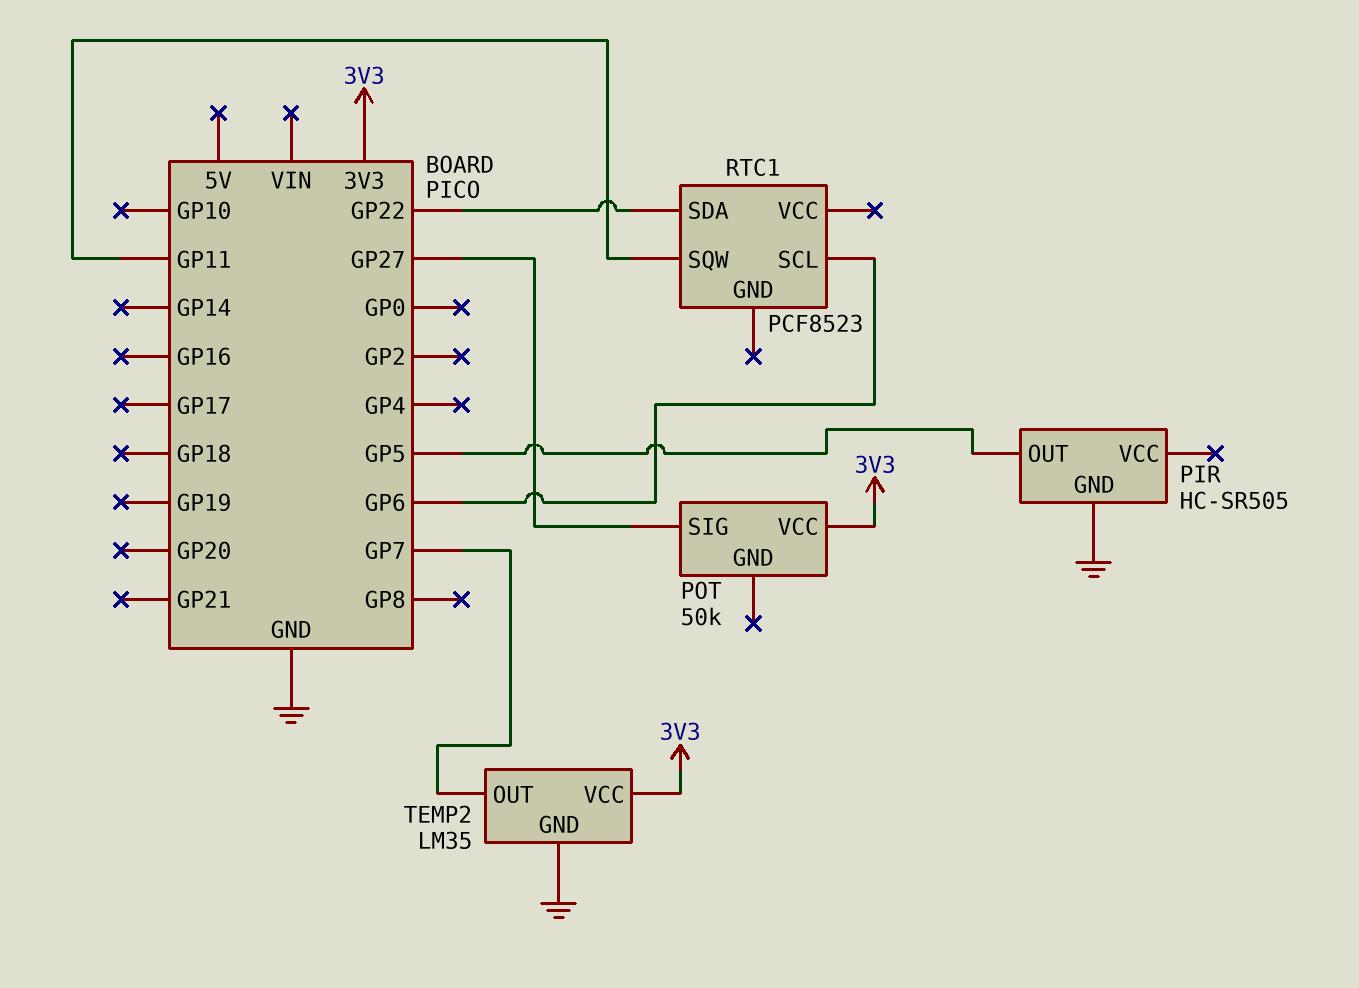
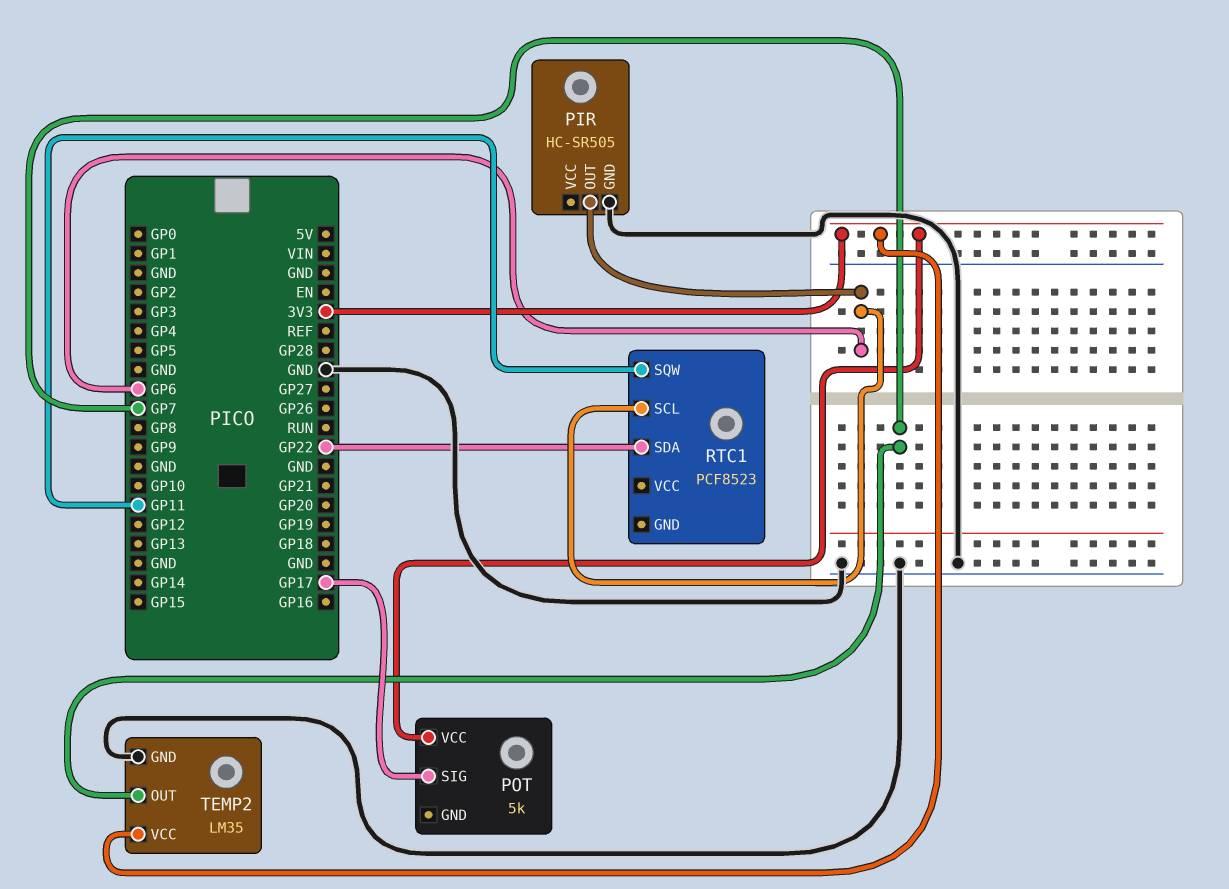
PIR pin OUT: GP5 -> GP6
POT: 50k -> 5k
POT pin SIG: GP27 -> GP17

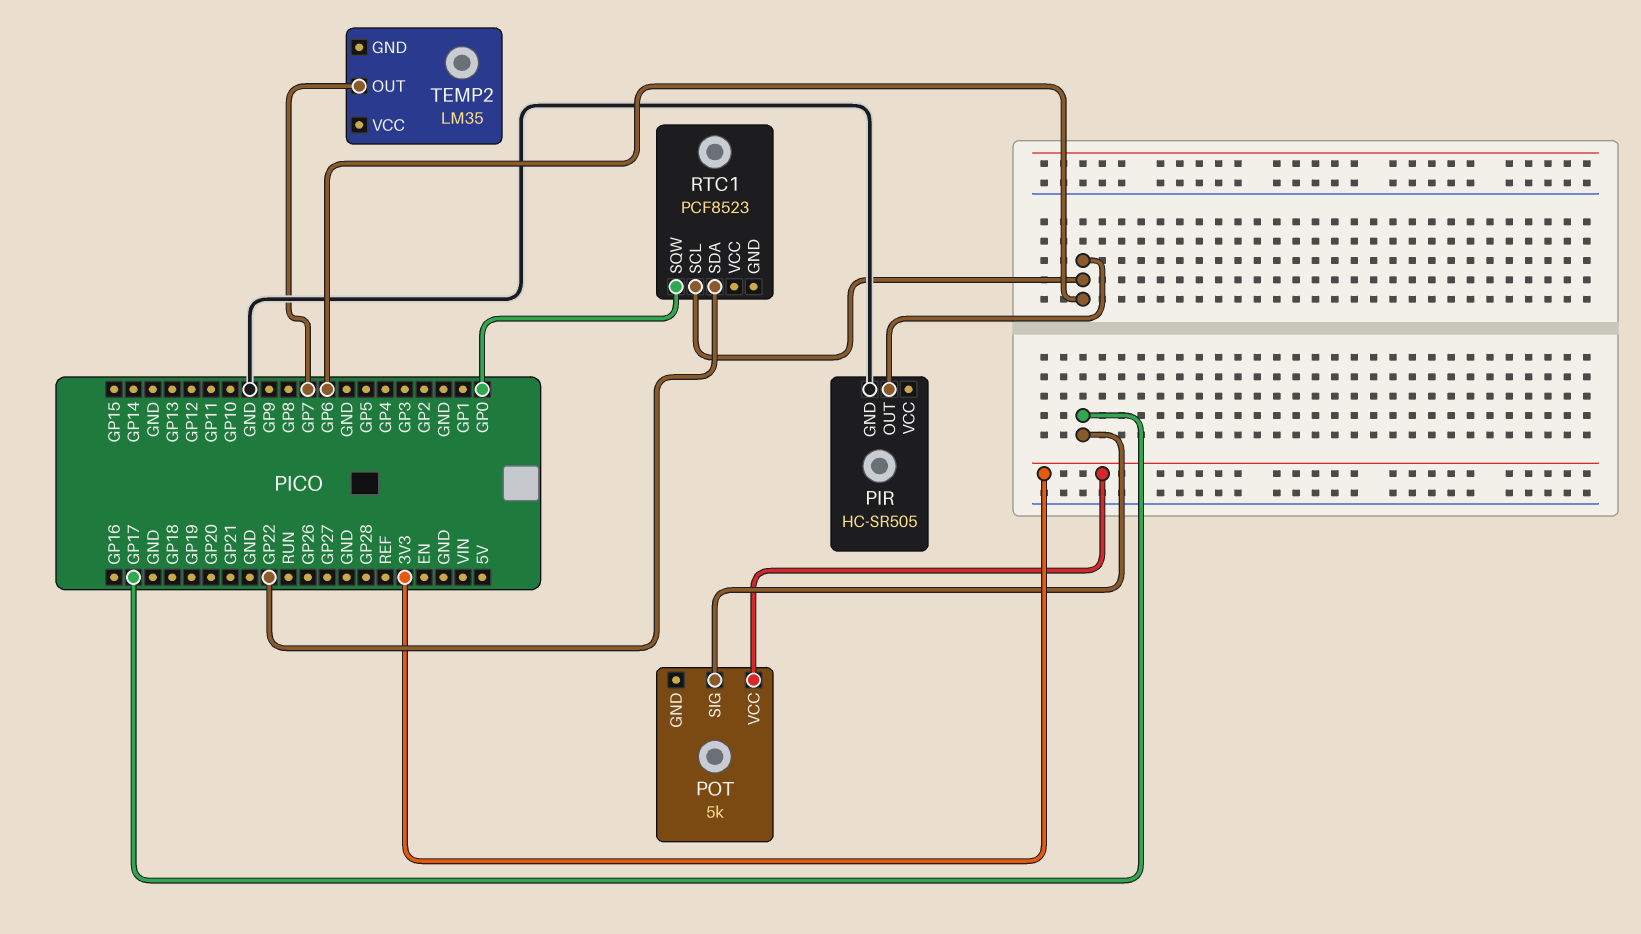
RTC1 pin SQW: GP11 -> GP0
TEMP2 pin GND: GND -> none
TEMP2 pin VCC: 3V3 -> none

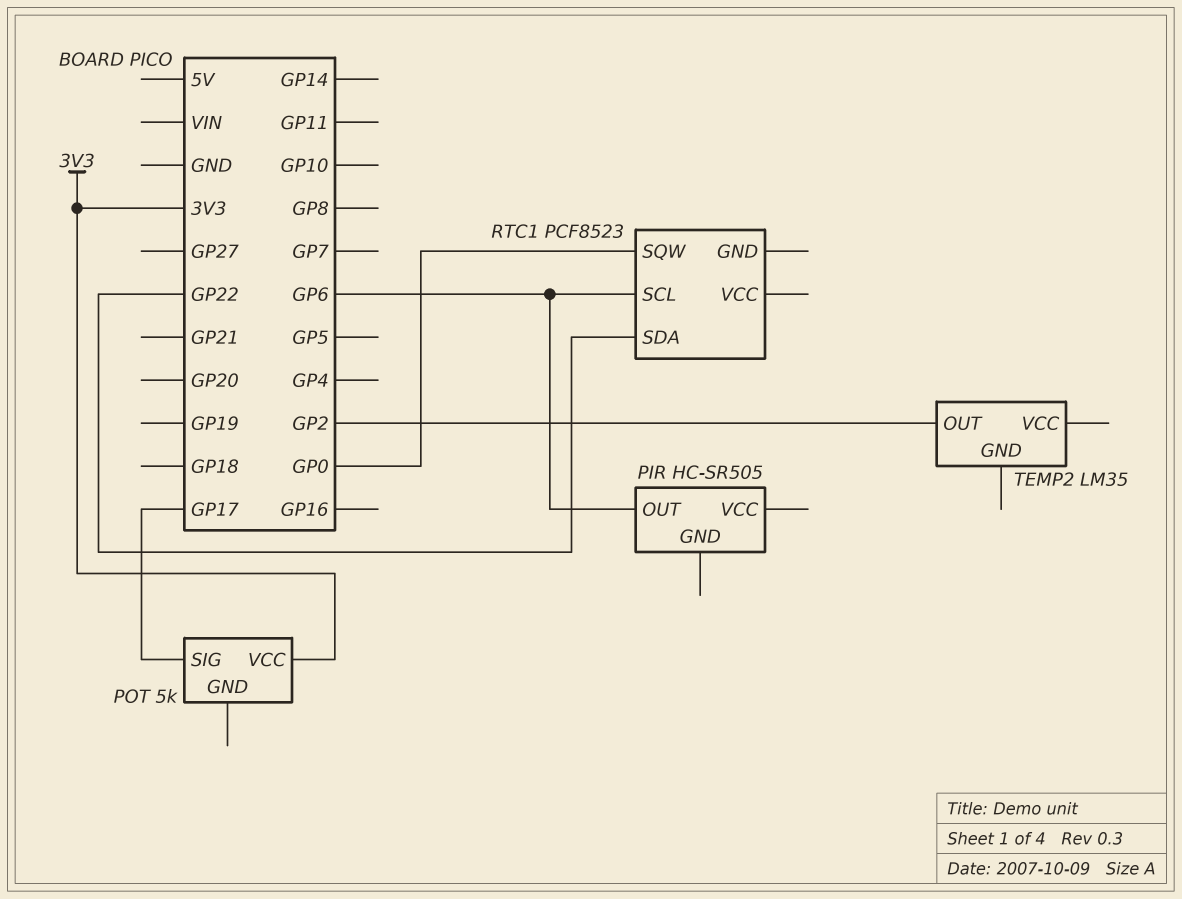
PIR pin GND: GND -> none
TEMP2 pin OUT: GP7 -> GP2

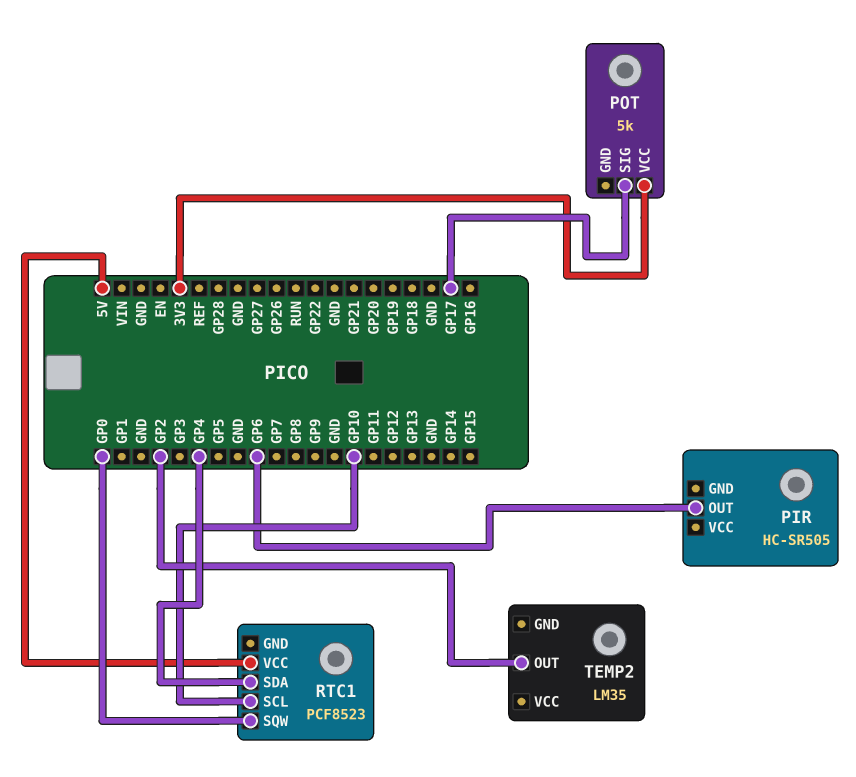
RTC1 pin SCL: GP6 -> GP10
RTC1 pin SDA: GP22 -> GP4
RTC1 pin VCC: none -> 5V

